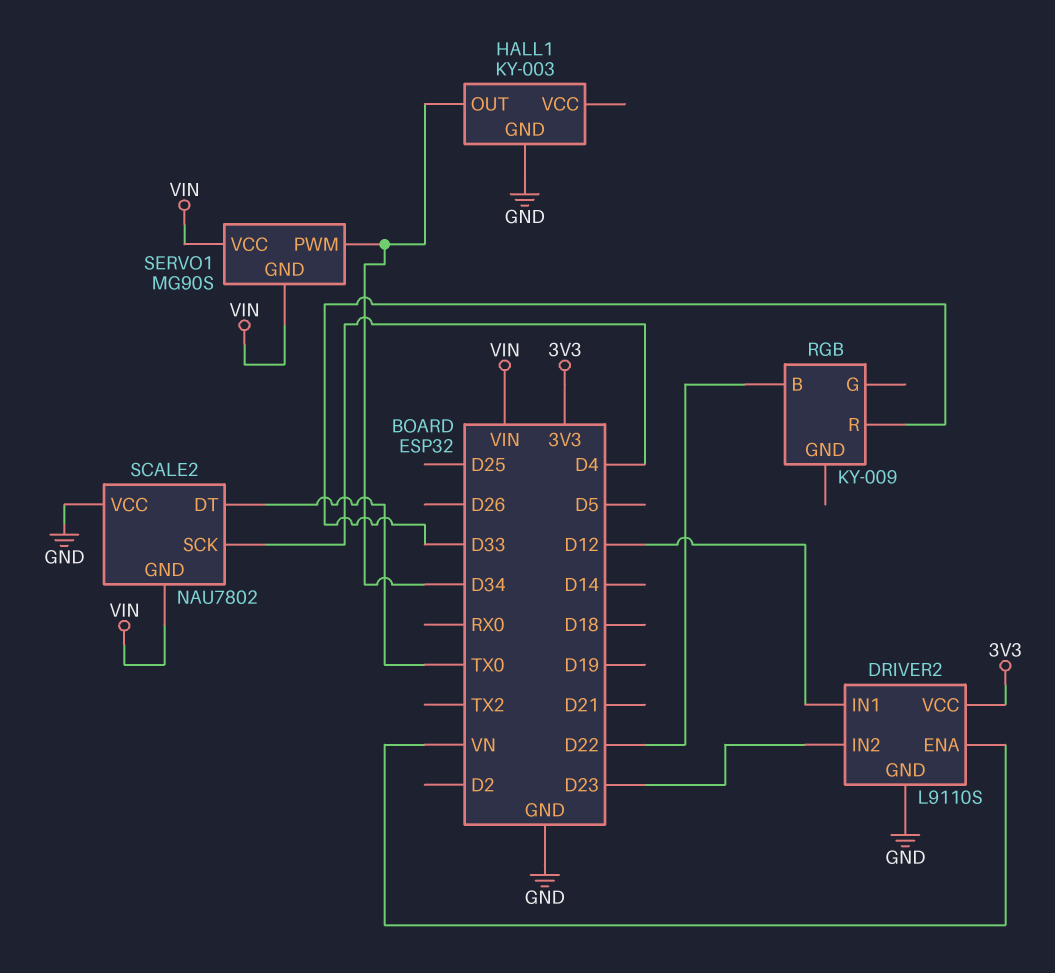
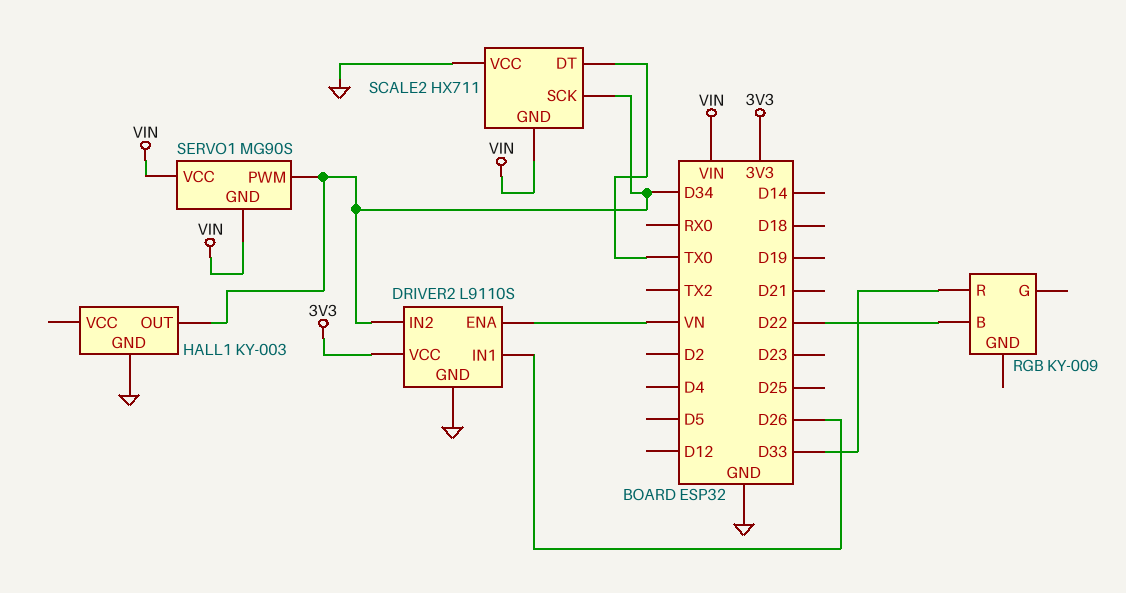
DRIVER2 pin IN1: D12 -> D26
DRIVER2 pin IN2: D23 -> D34
SCALE2: NAU7802 -> HX711
SCALE2 pin SCK: D4 -> D34

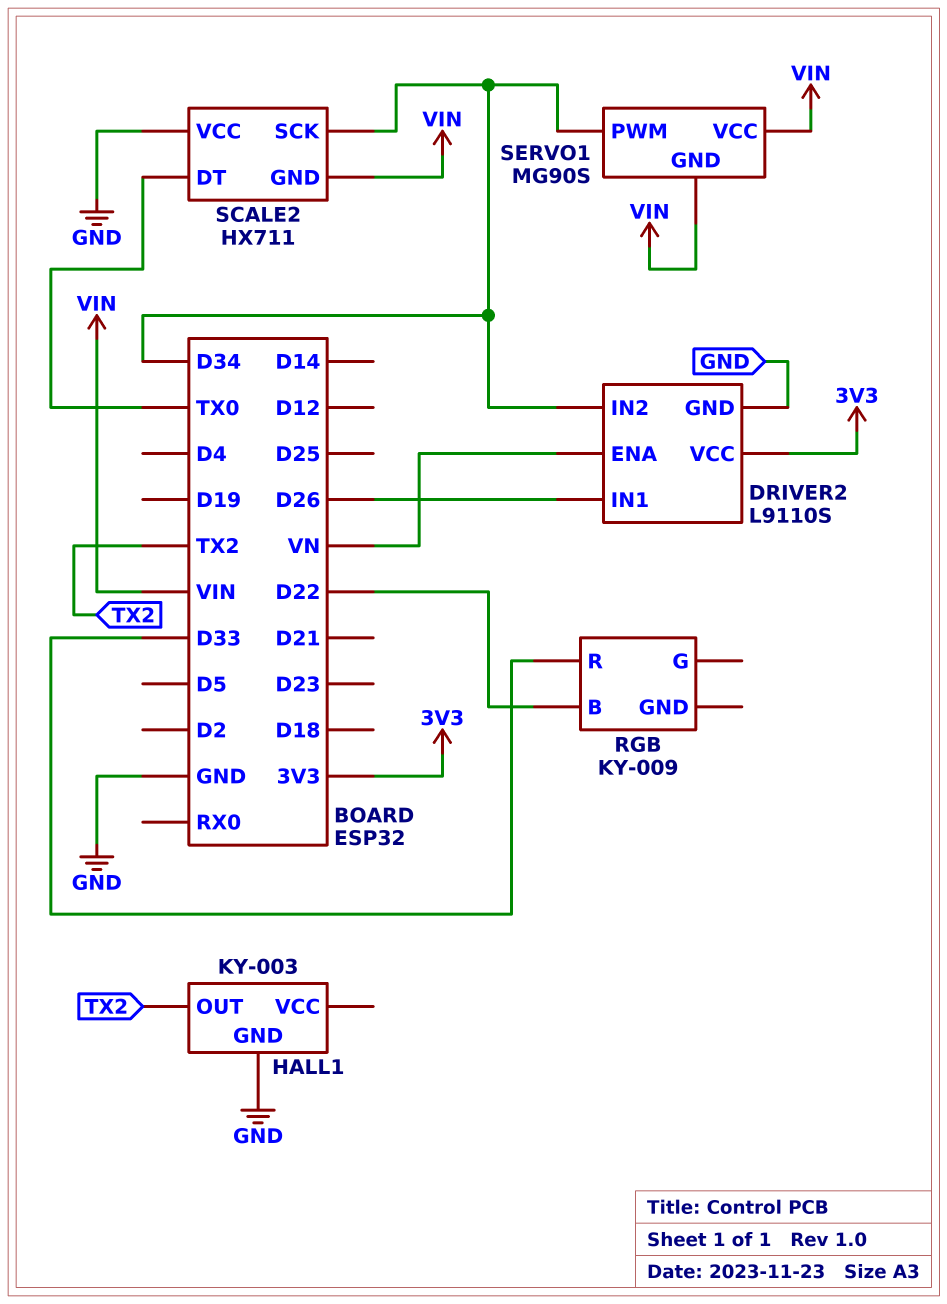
HALL1 pin OUT: D34 -> TX2

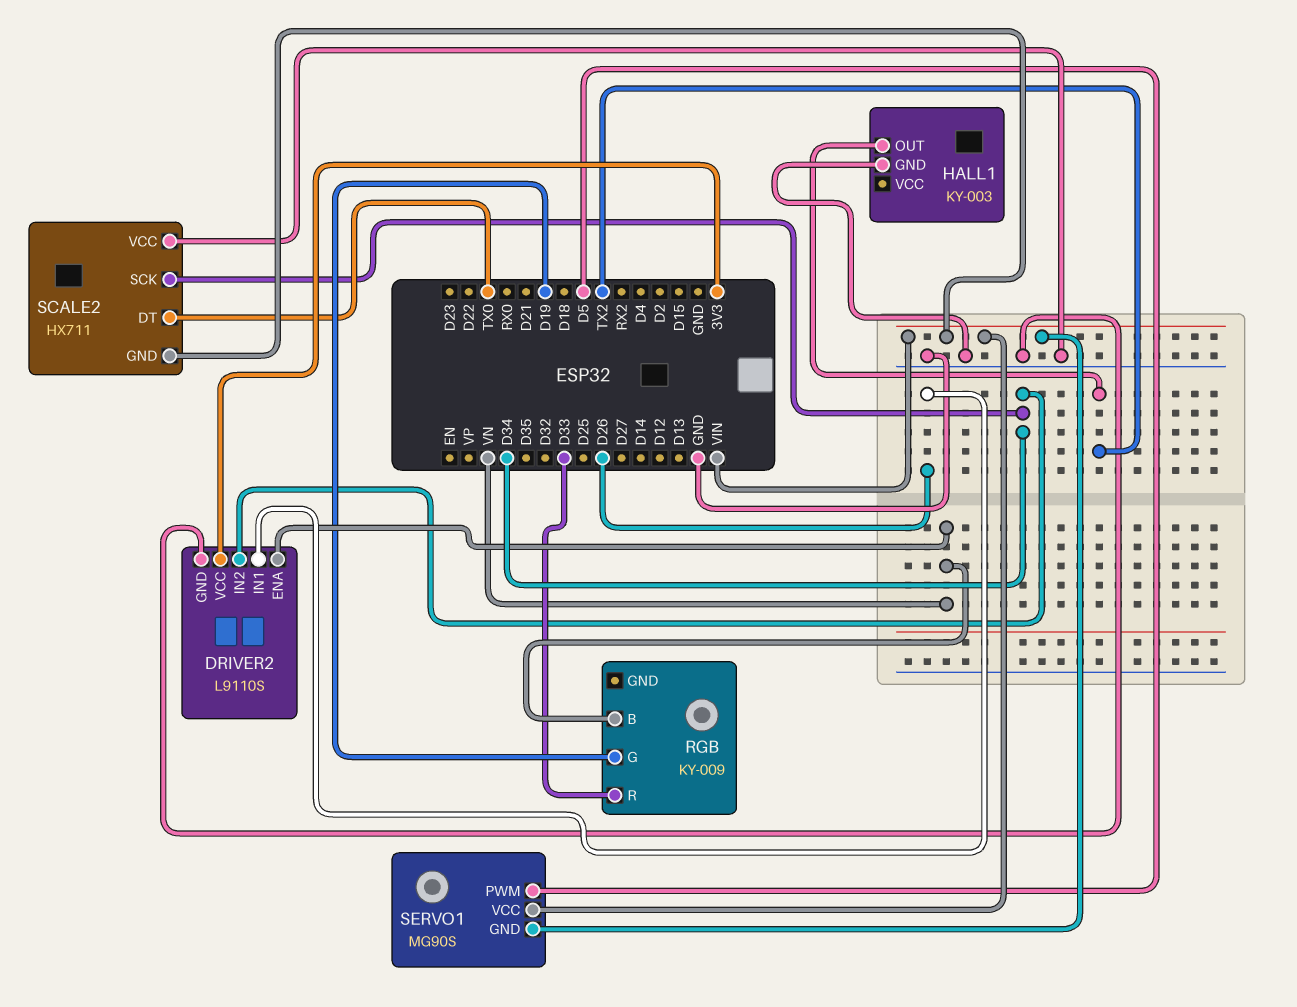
RGB pin B: D22 -> VN
RGB pin G: none -> D19
SERVO1 pin PWM: D34 -> D5

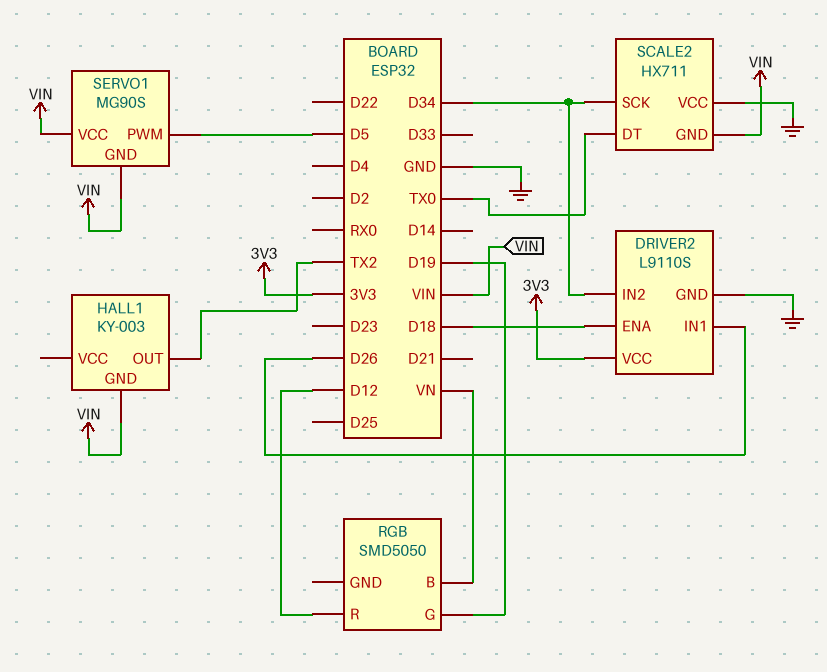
DRIVER2 pin ENA: VN -> D18
HALL1 pin GND: GND -> VIN
RGB: KY-009 -> SMD5050
RGB pin R: D33 -> D12

